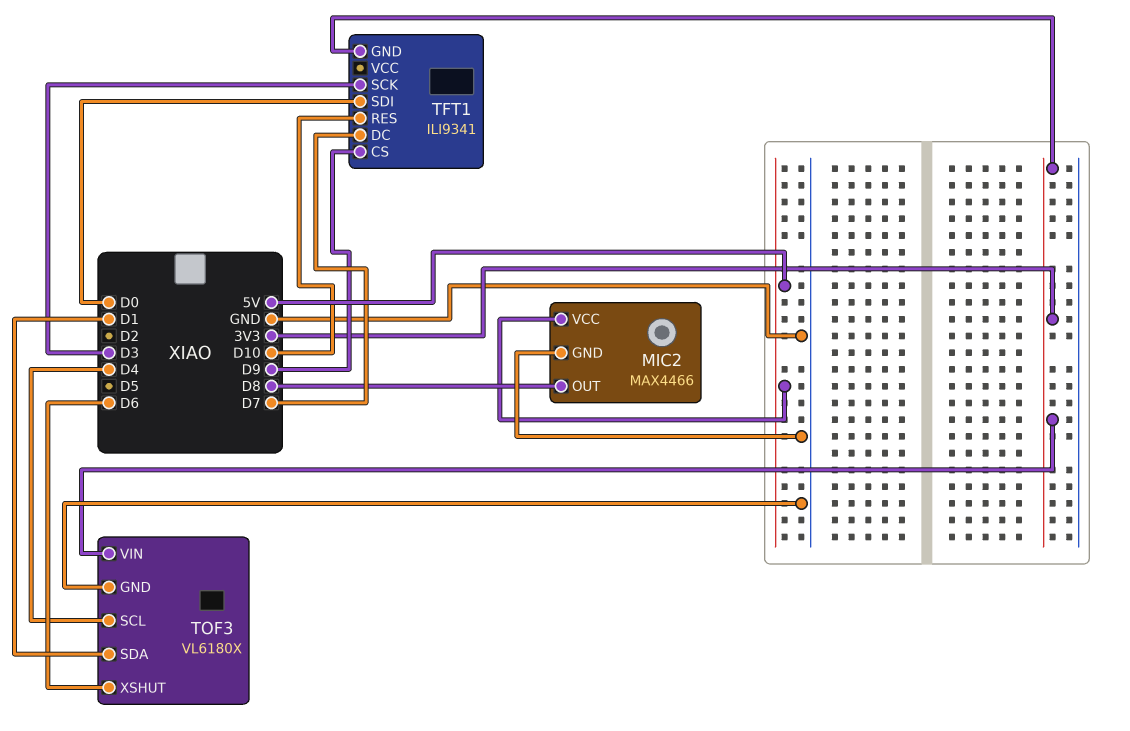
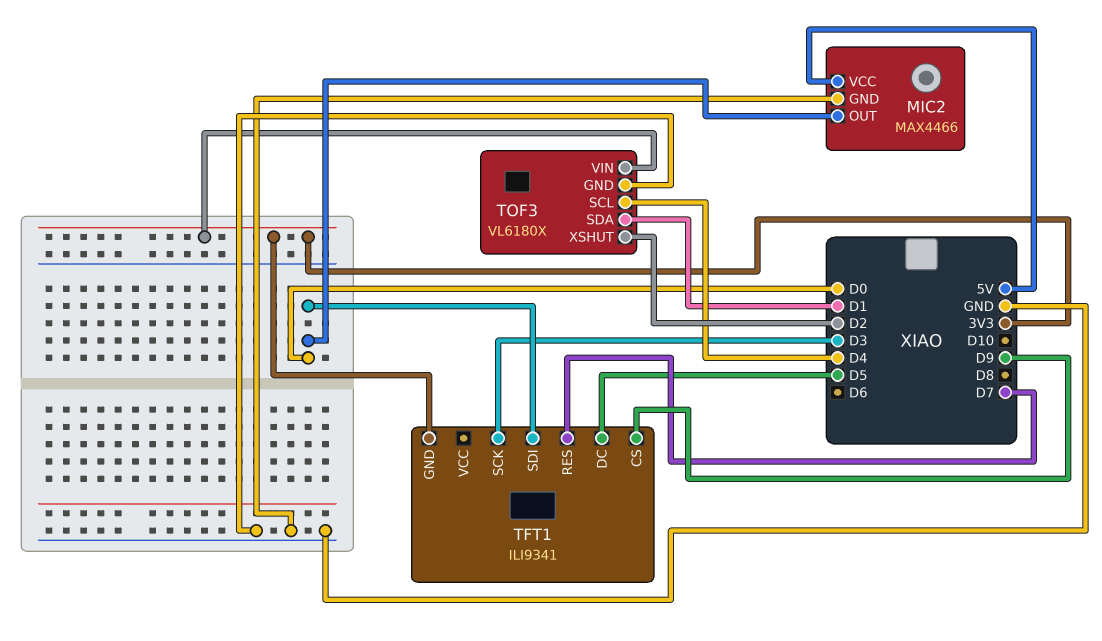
MIC2 pin OUT: D8 -> D0
TFT1 pin DC: D7 -> D5
TFT1 pin RES: D10 -> D7
TOF3 pin XSHUT: D6 -> D2

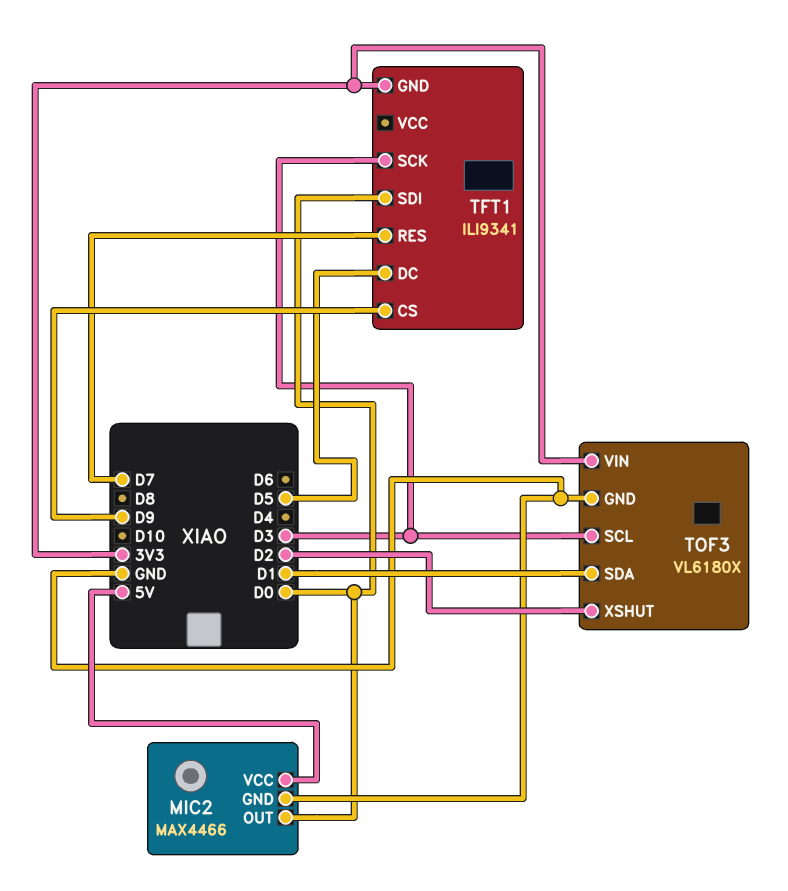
TOF3 pin SCL: D4 -> D3

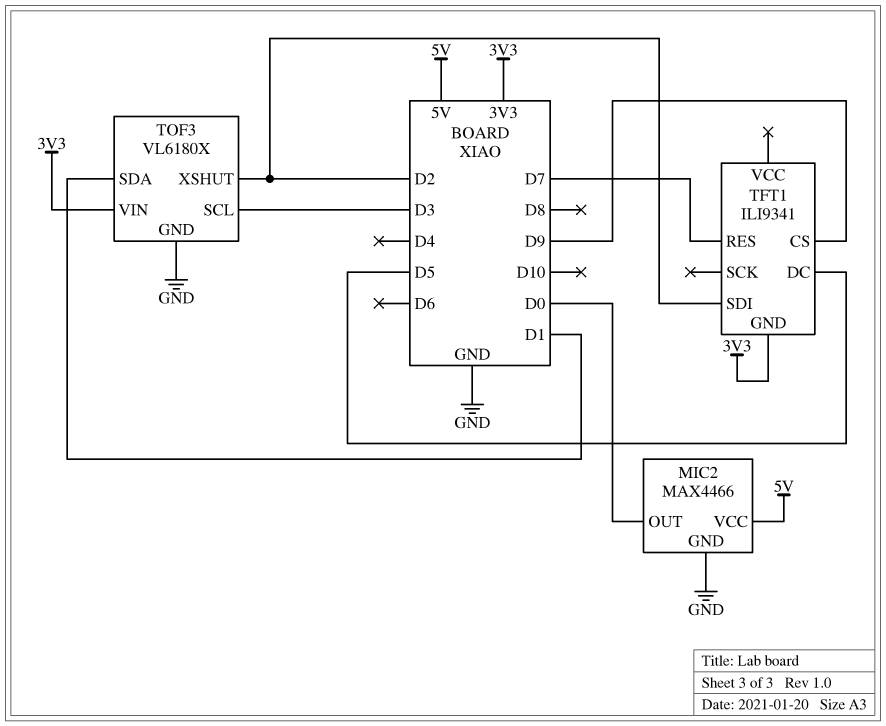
TFT1 pin SCK: D3 -> none
TFT1 pin SDI: D0 -> D2

